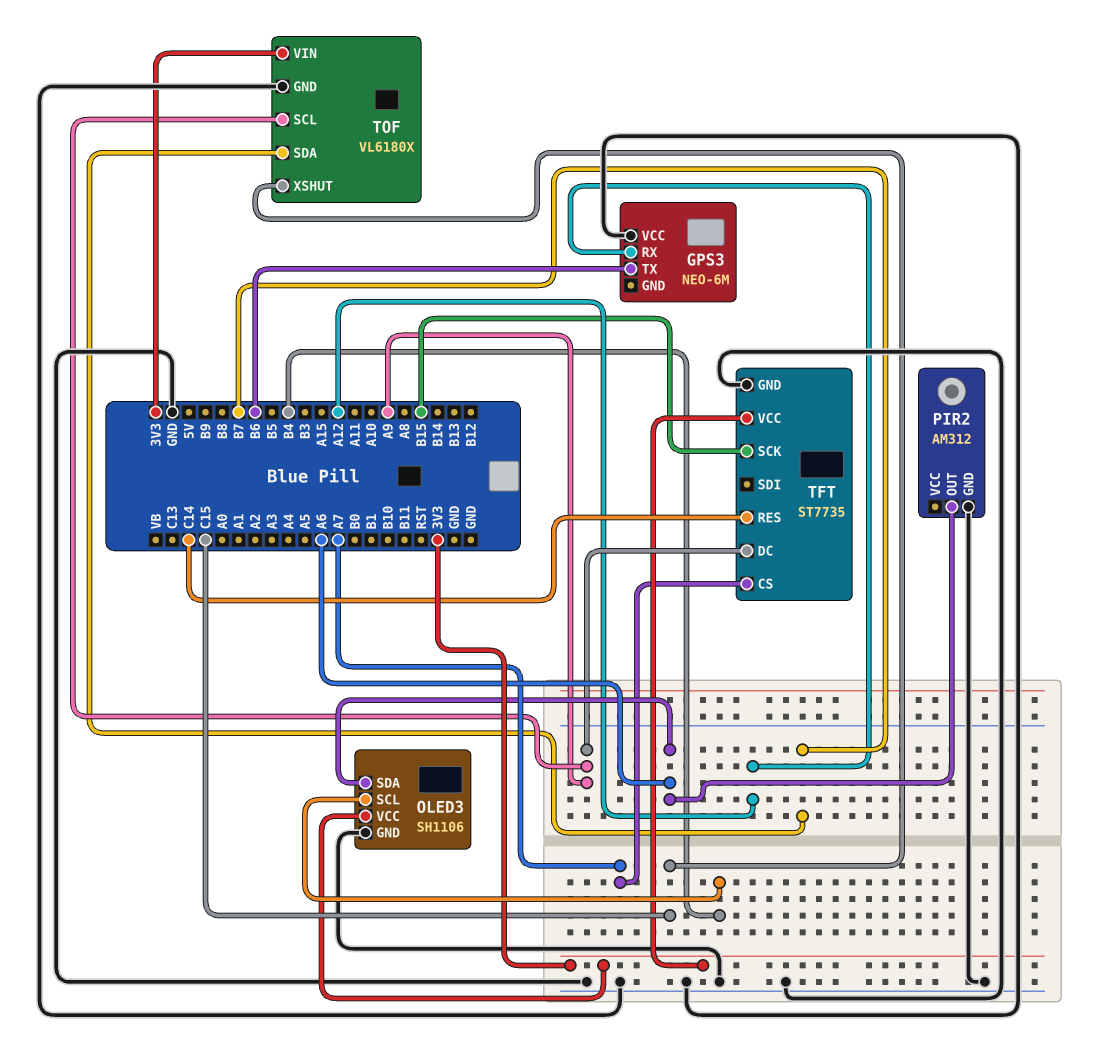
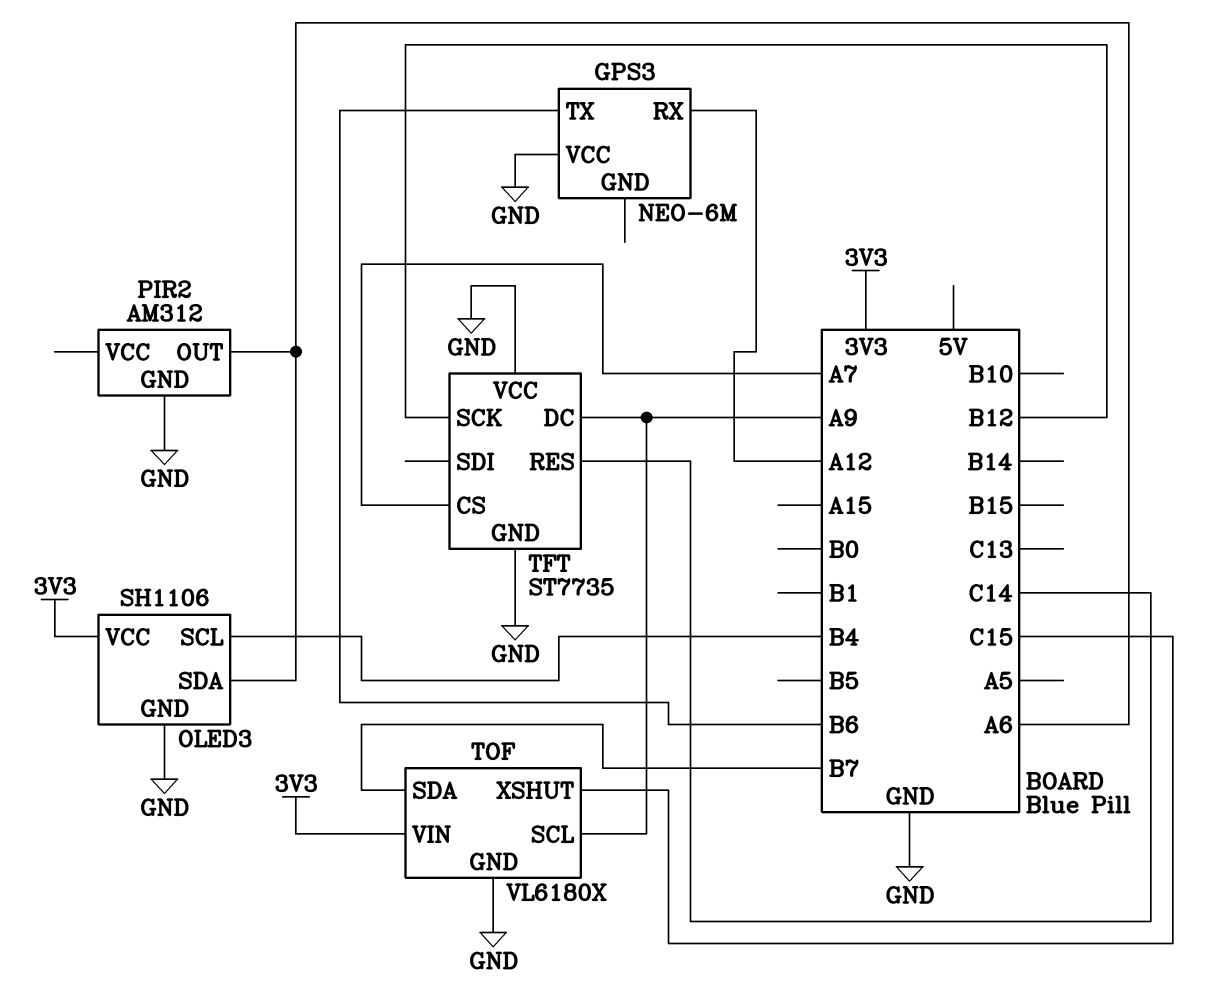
TFT pin SCK: B15 -> B12
TFT pin VCC: 3V3 -> GND

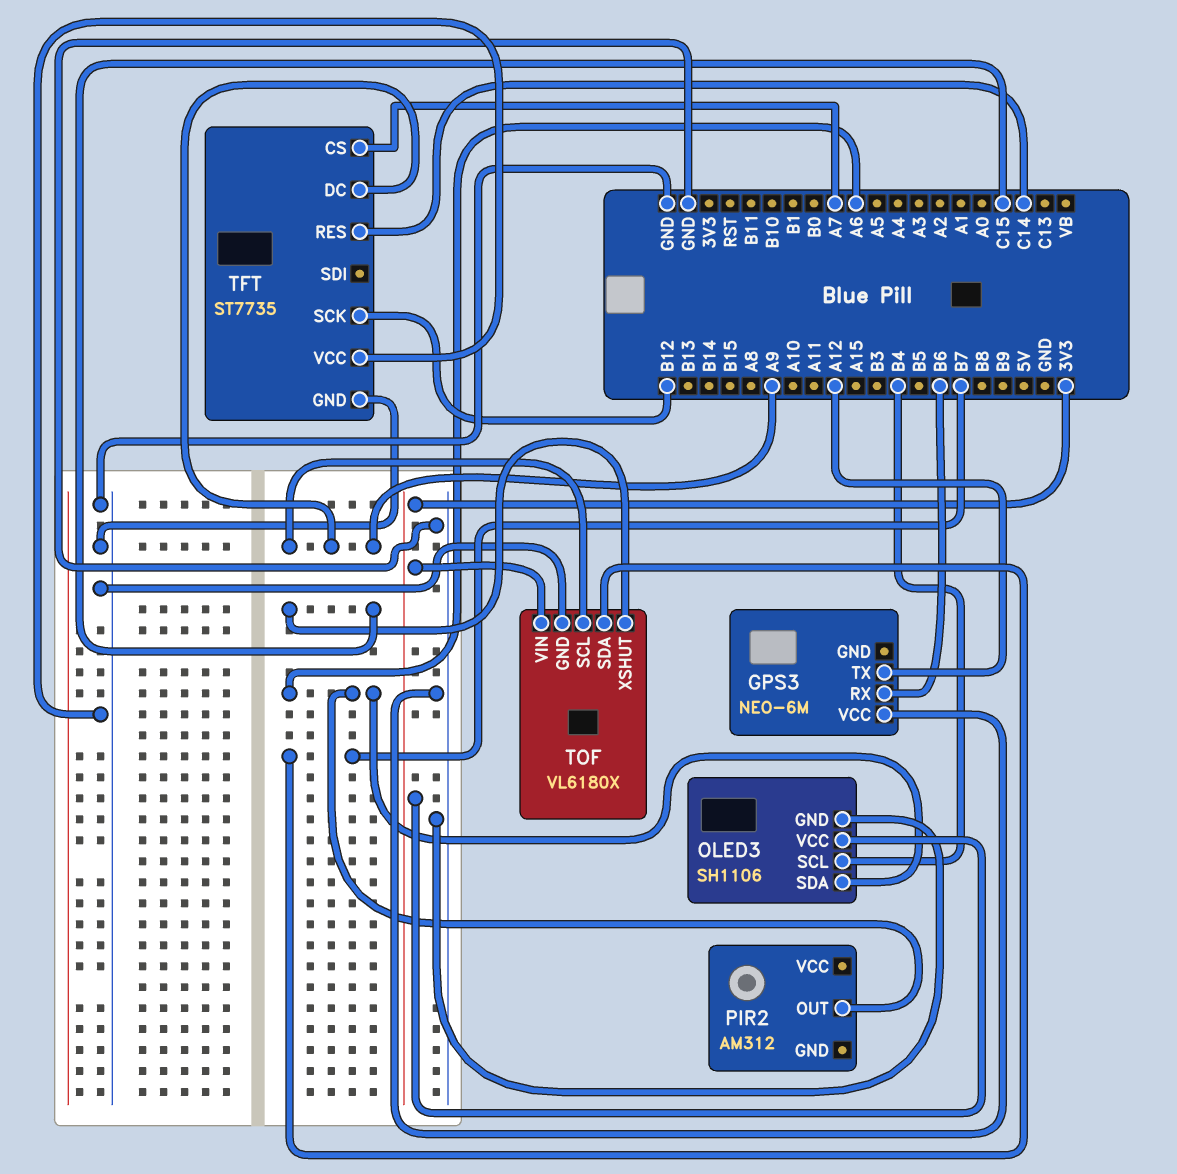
GPS3 pin RX: A12 -> B6
GPS3 pin TX: B6 -> A12
PIR2 pin GND: GND -> none

